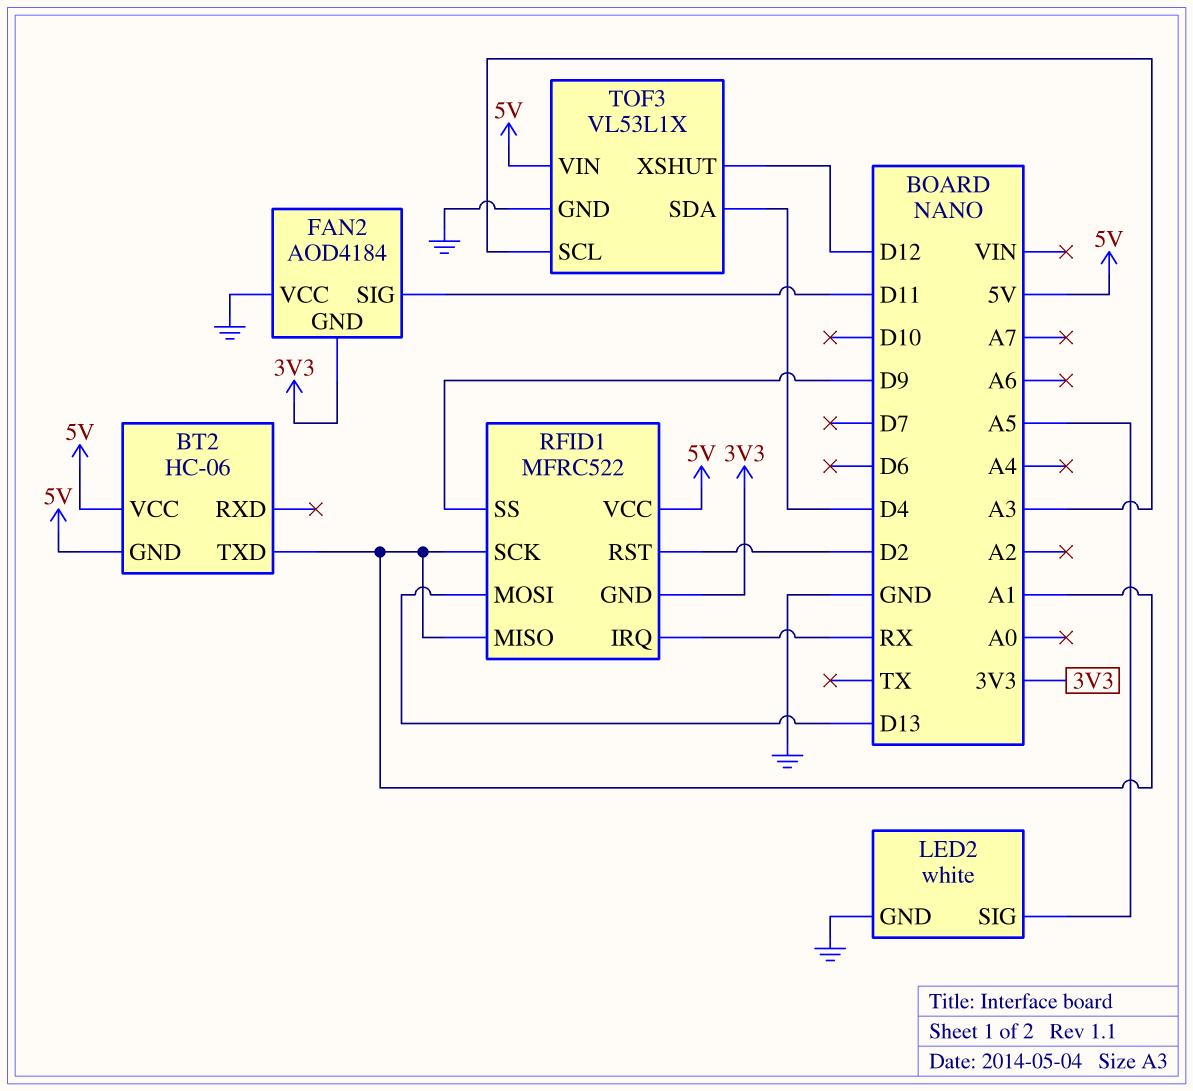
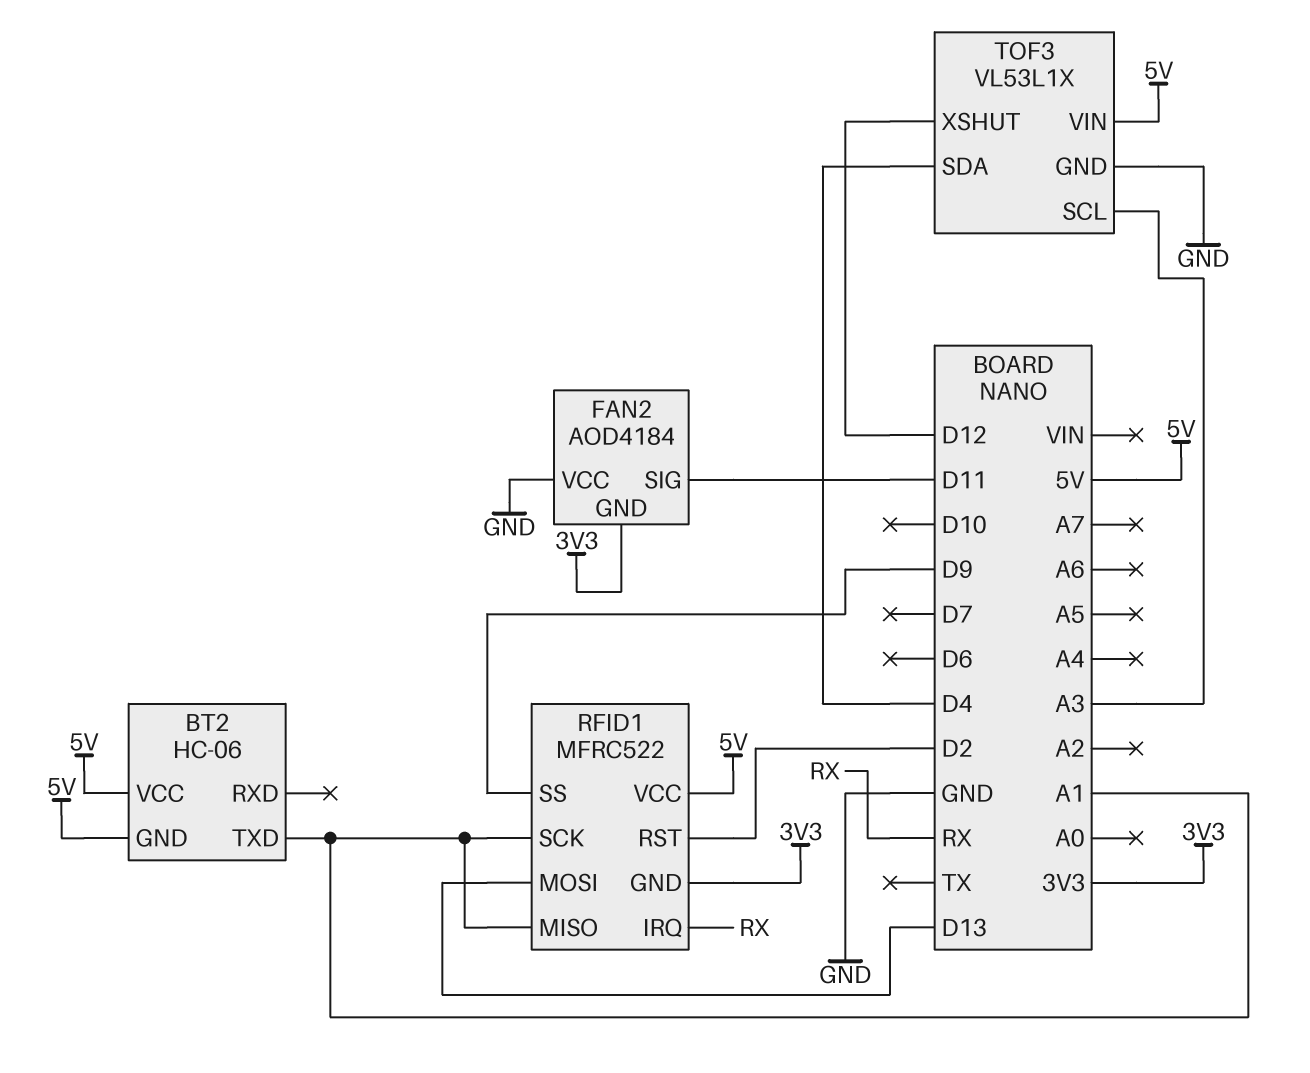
LED2: white -> none
LED2 pin GND: GND -> none
LED2 pin SIG: A5 -> none

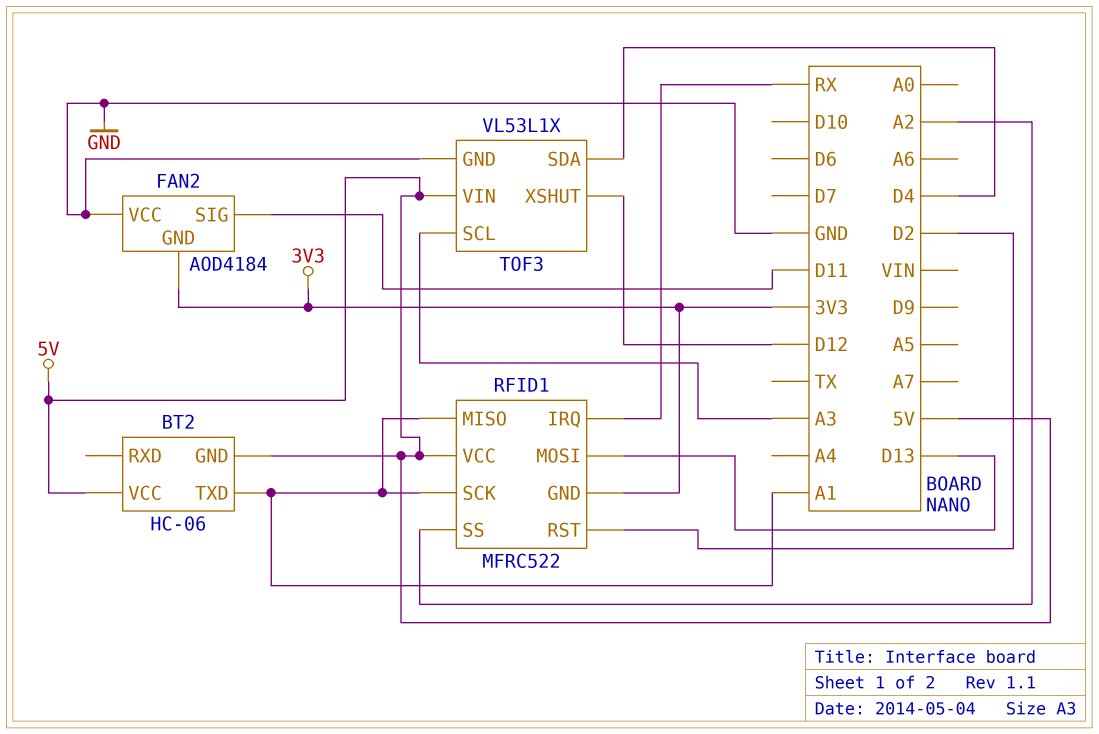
RFID1 pin SS: D9 -> A2

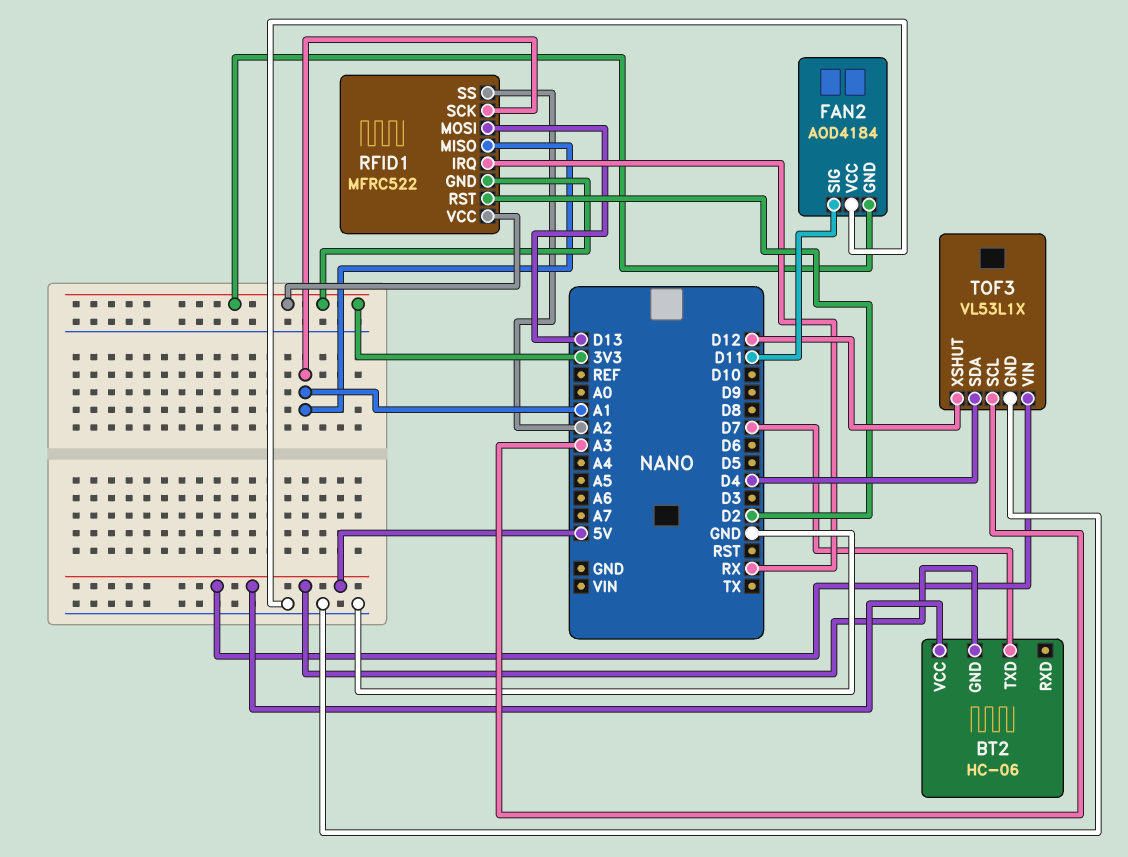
BT2 pin TXD: A1 -> D7
RFID1 pin VCC: 5V -> 3V3

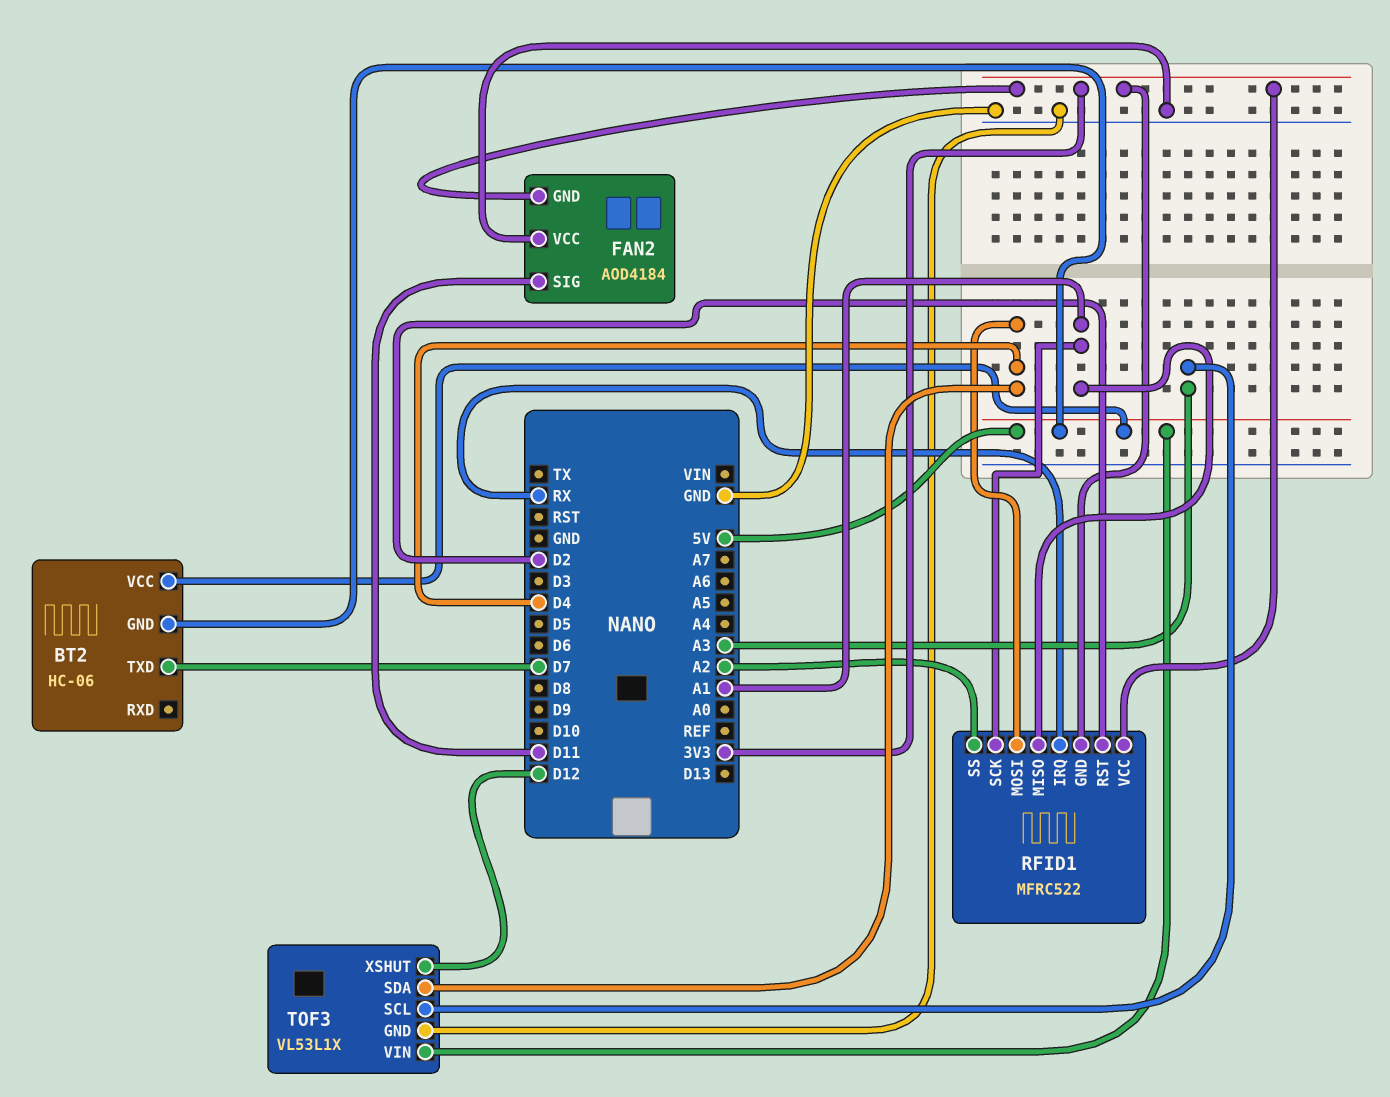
RFID1 pin MOSI: D13 -> D4

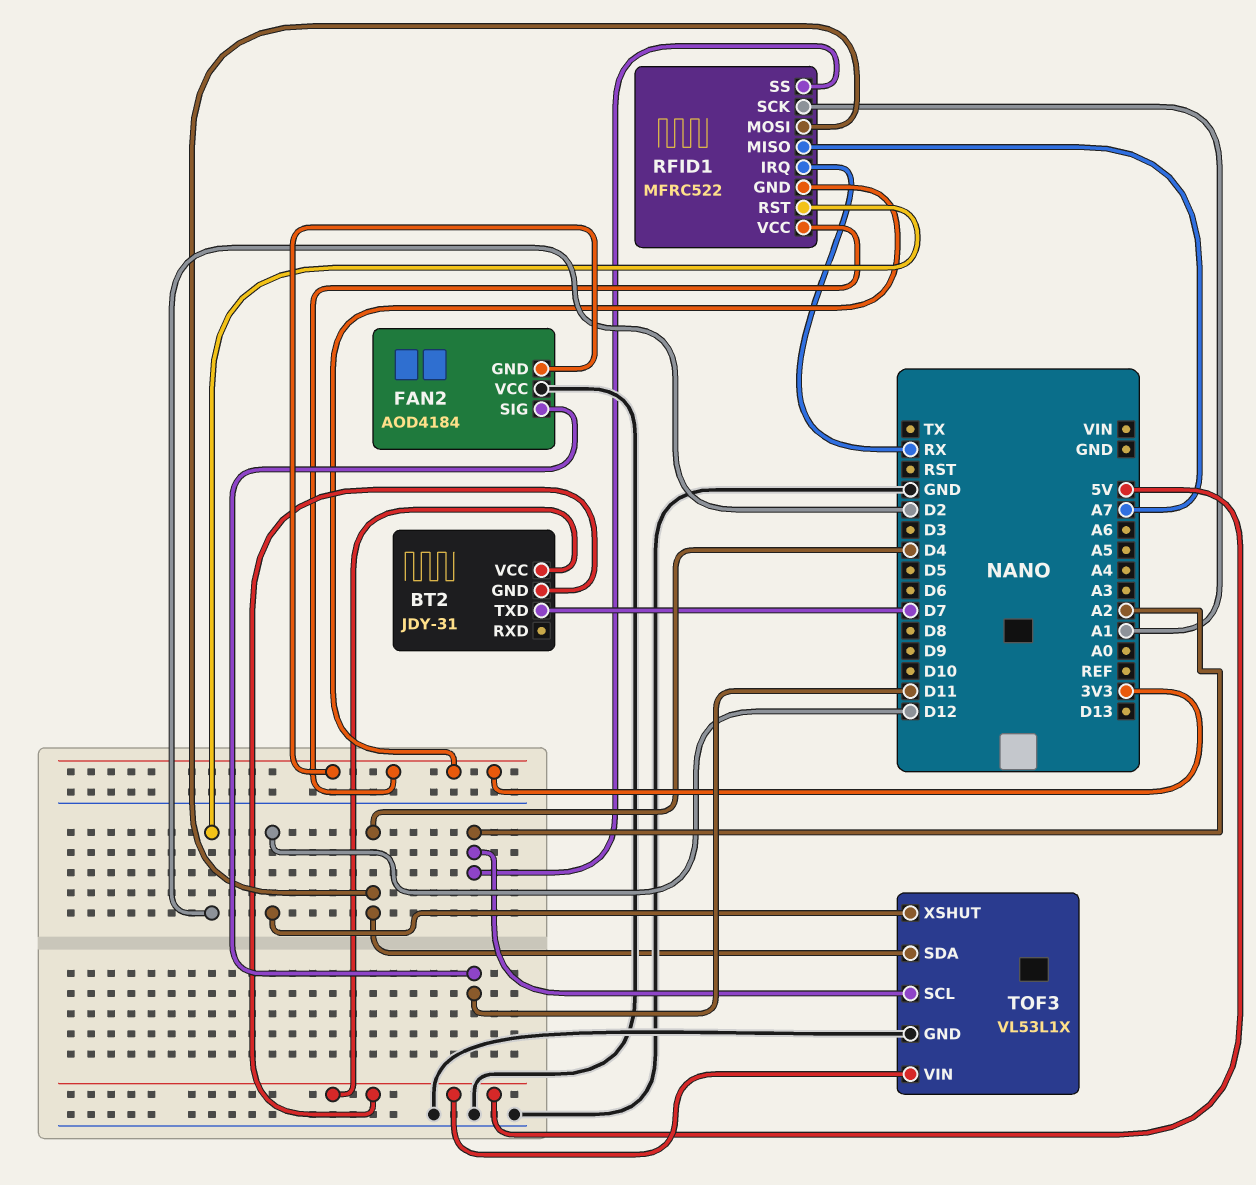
BT2: HC-06 -> JDY-31
RFID1 pin MISO: A1 -> A7
TOF3 pin SCL: A3 -> A2

